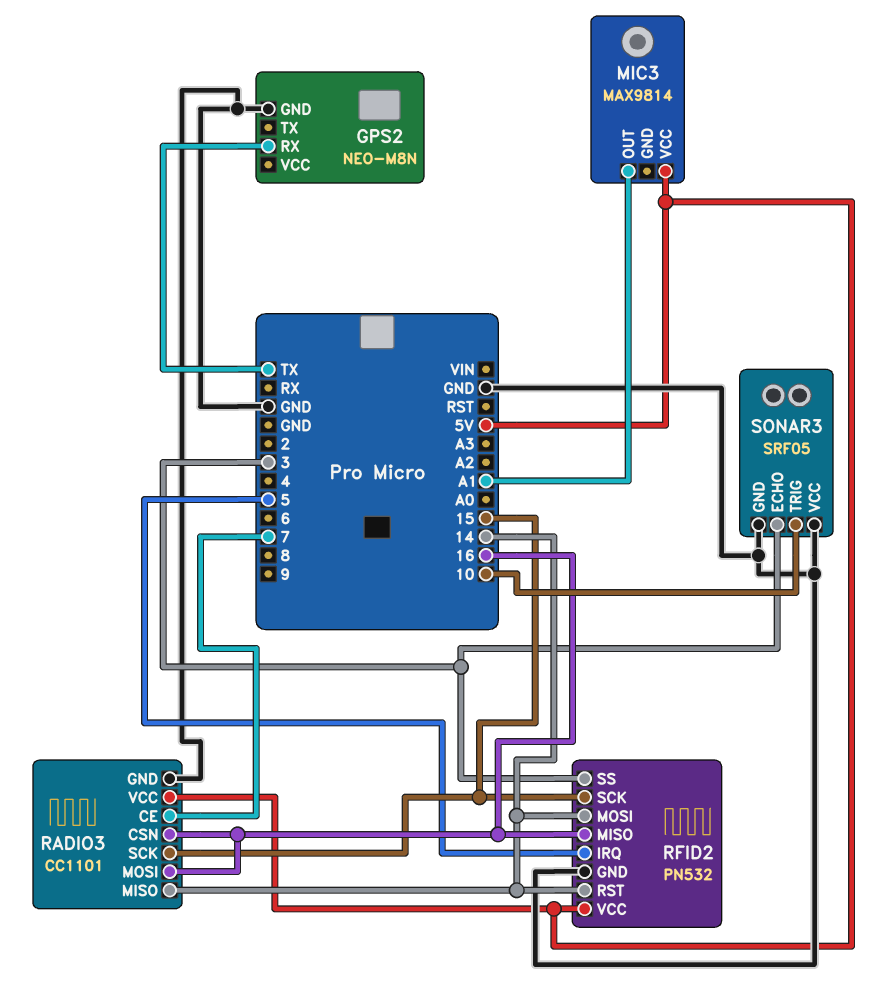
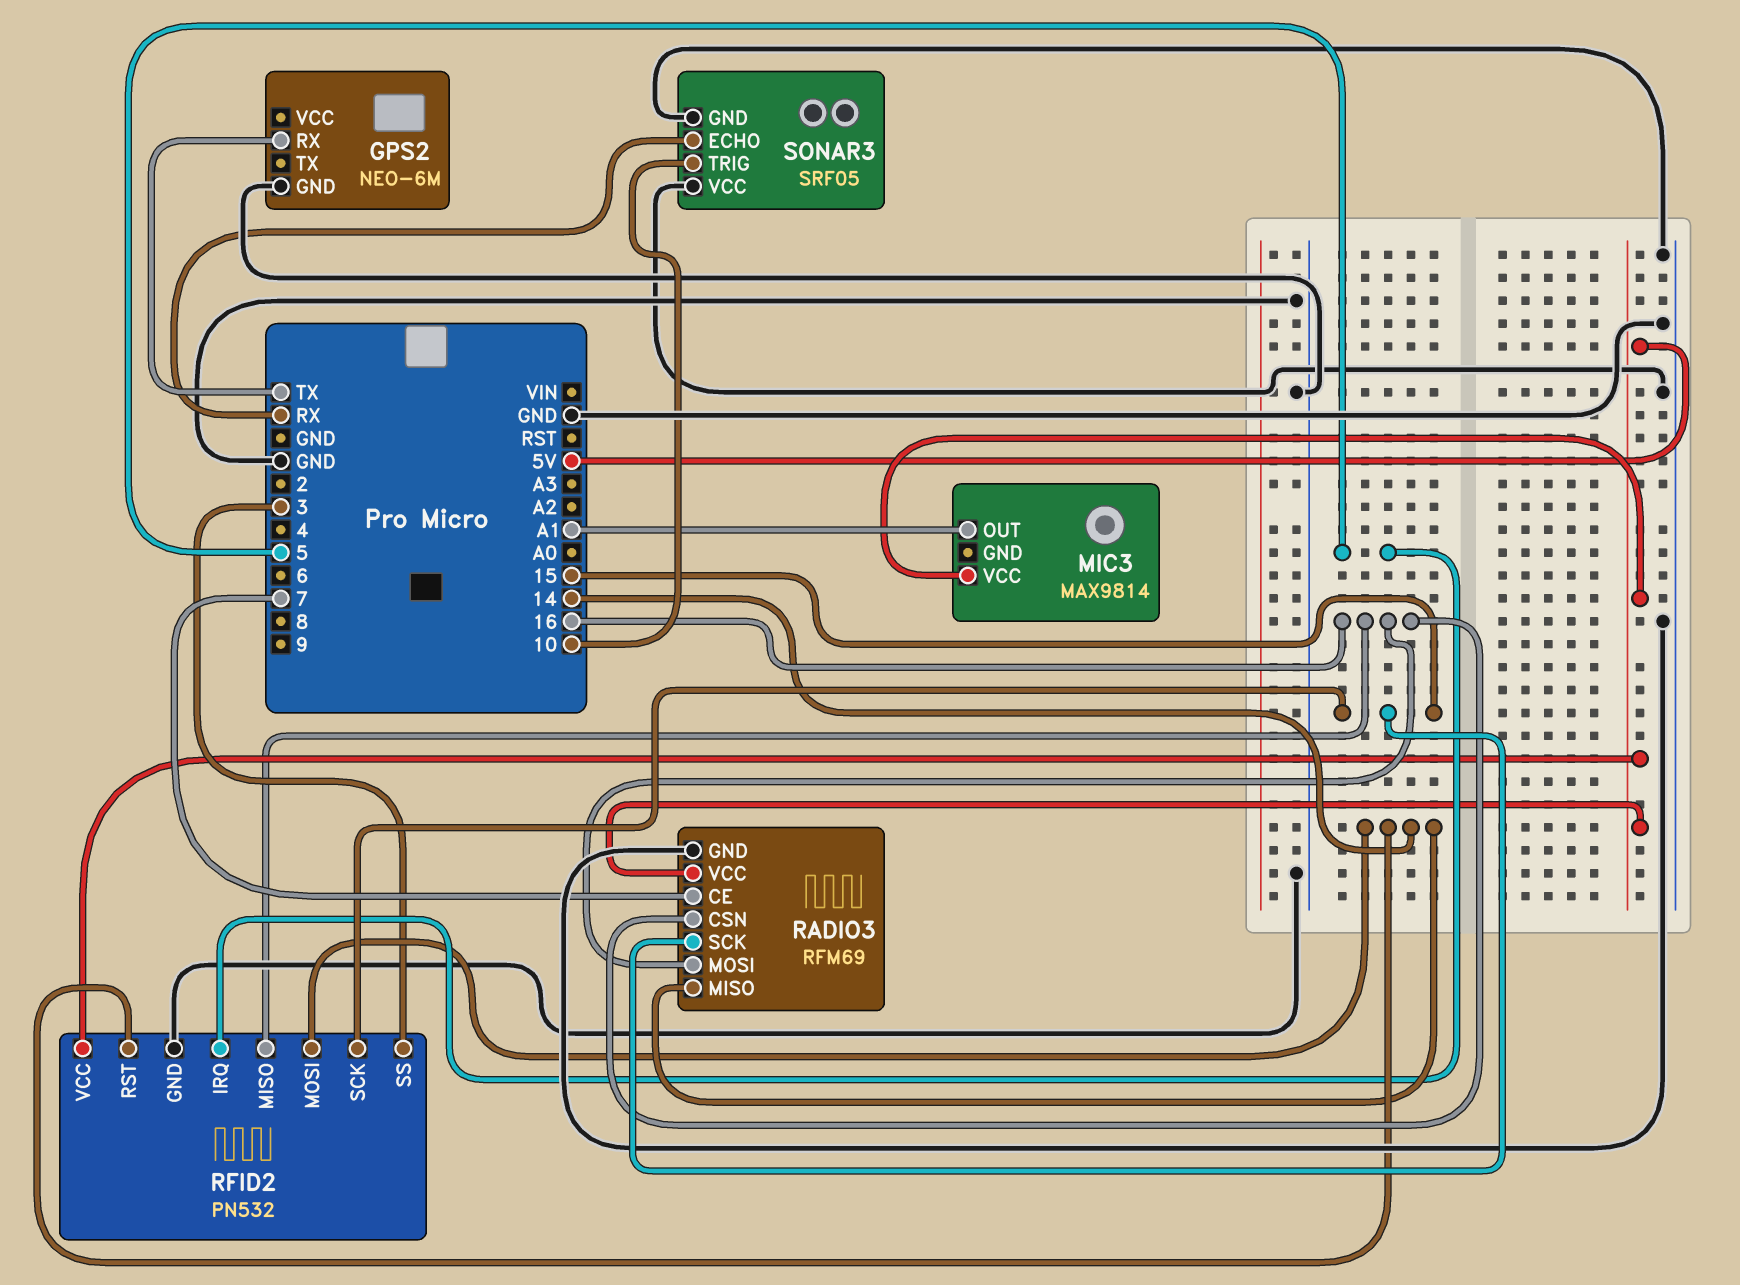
GPS2: NEO-M8N -> NEO-6M
RADIO3: CC1101 -> RFM69
SONAR3 pin ECHO: 3 -> RX

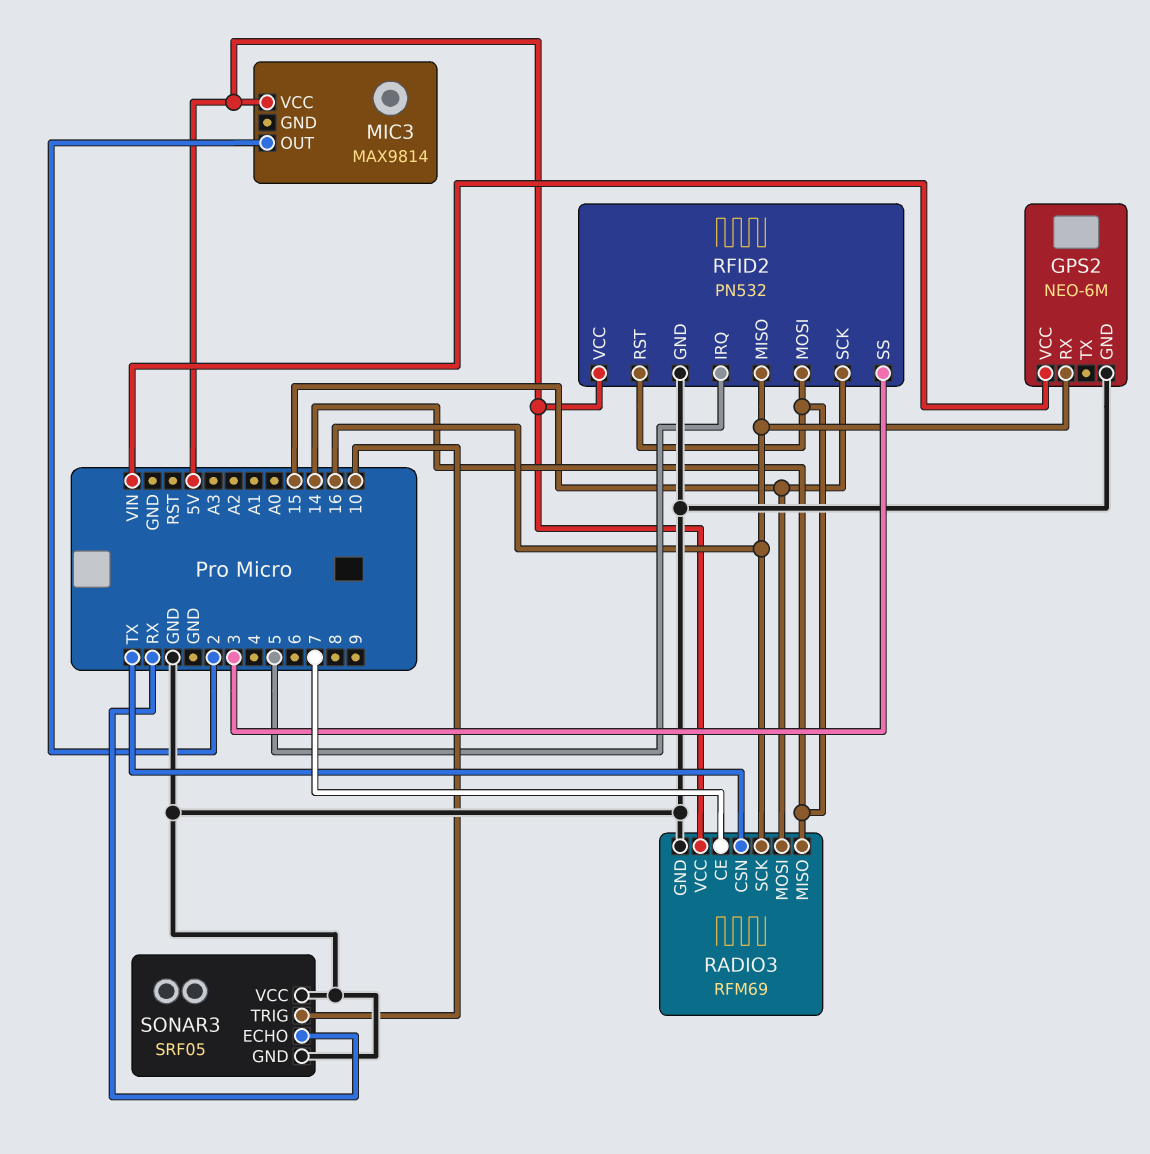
GPS2 pin RX: TX -> 16
GPS2 pin VCC: none -> VIN
MIC3 pin OUT: A1 -> 2
RADIO3 pin CSN: 16 -> TX
RADIO3 pin MOSI: 16 -> 15
RADIO3 pin SCK: 15 -> 16

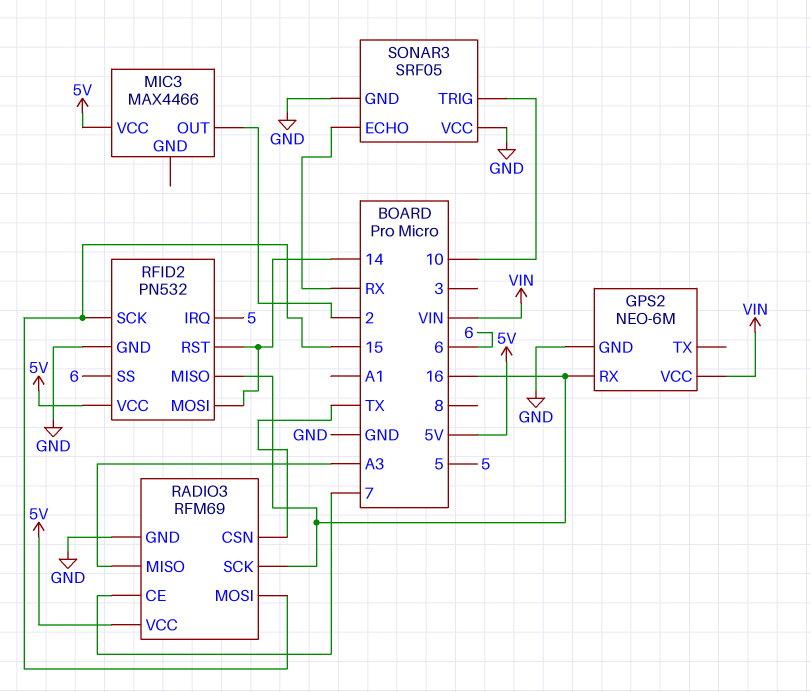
MIC3: MAX9814 -> MAX4466
RADIO3 pin MISO: 14 -> A3
RFID2 pin SS: 3 -> 6

